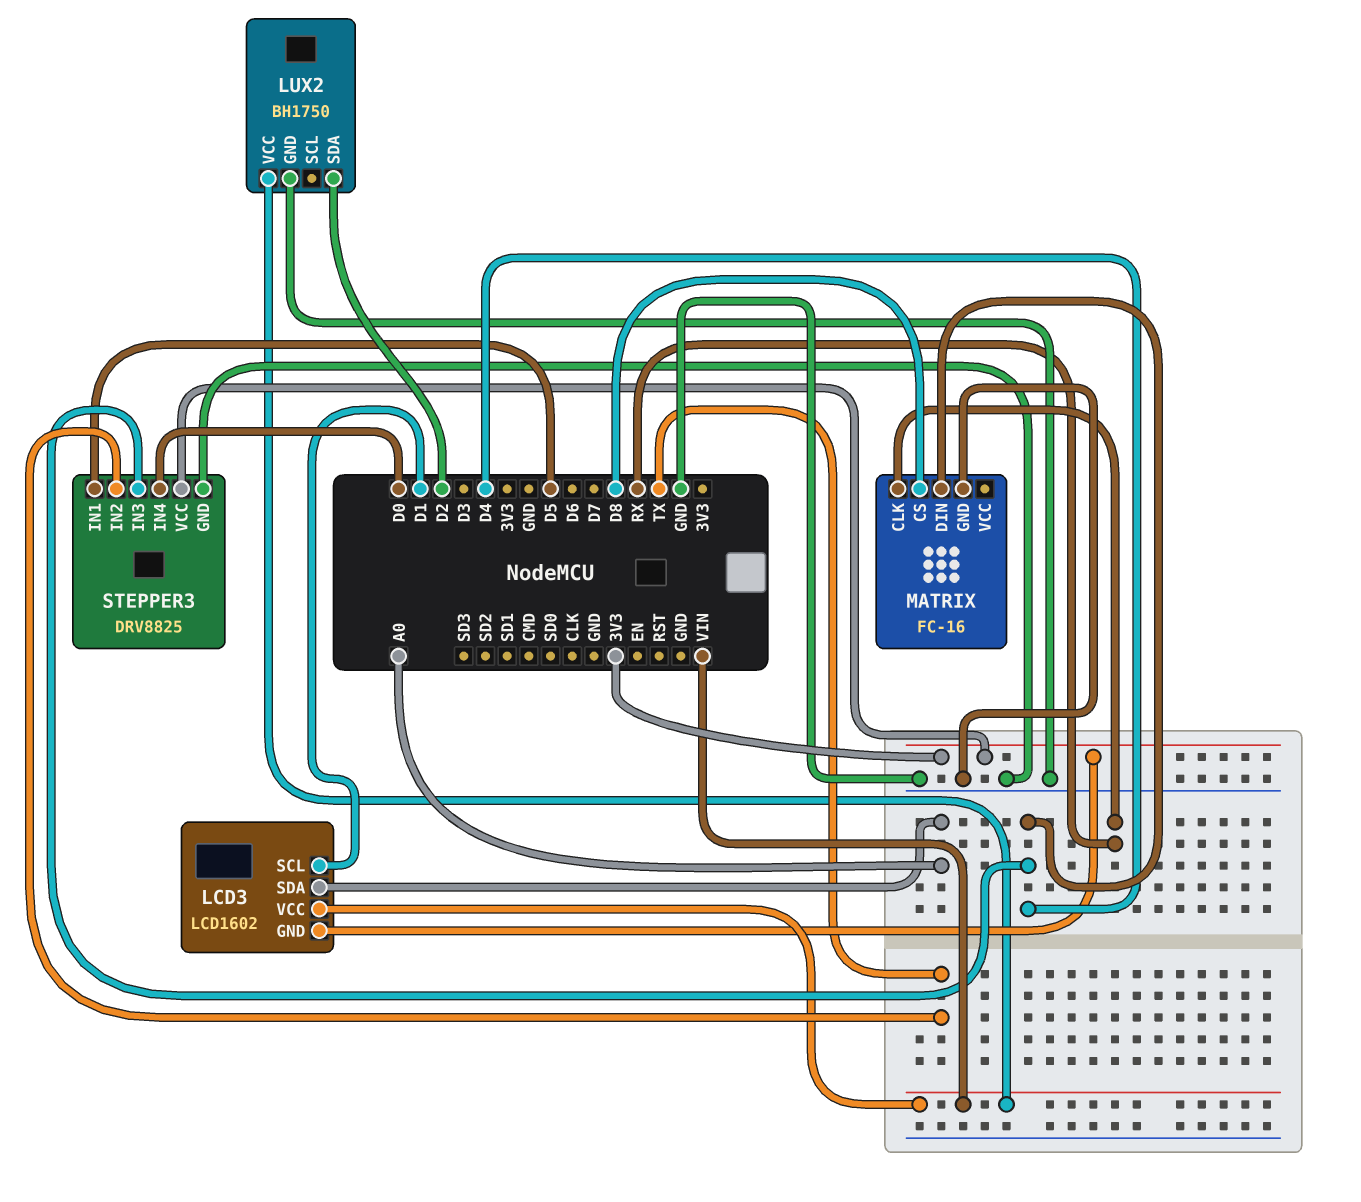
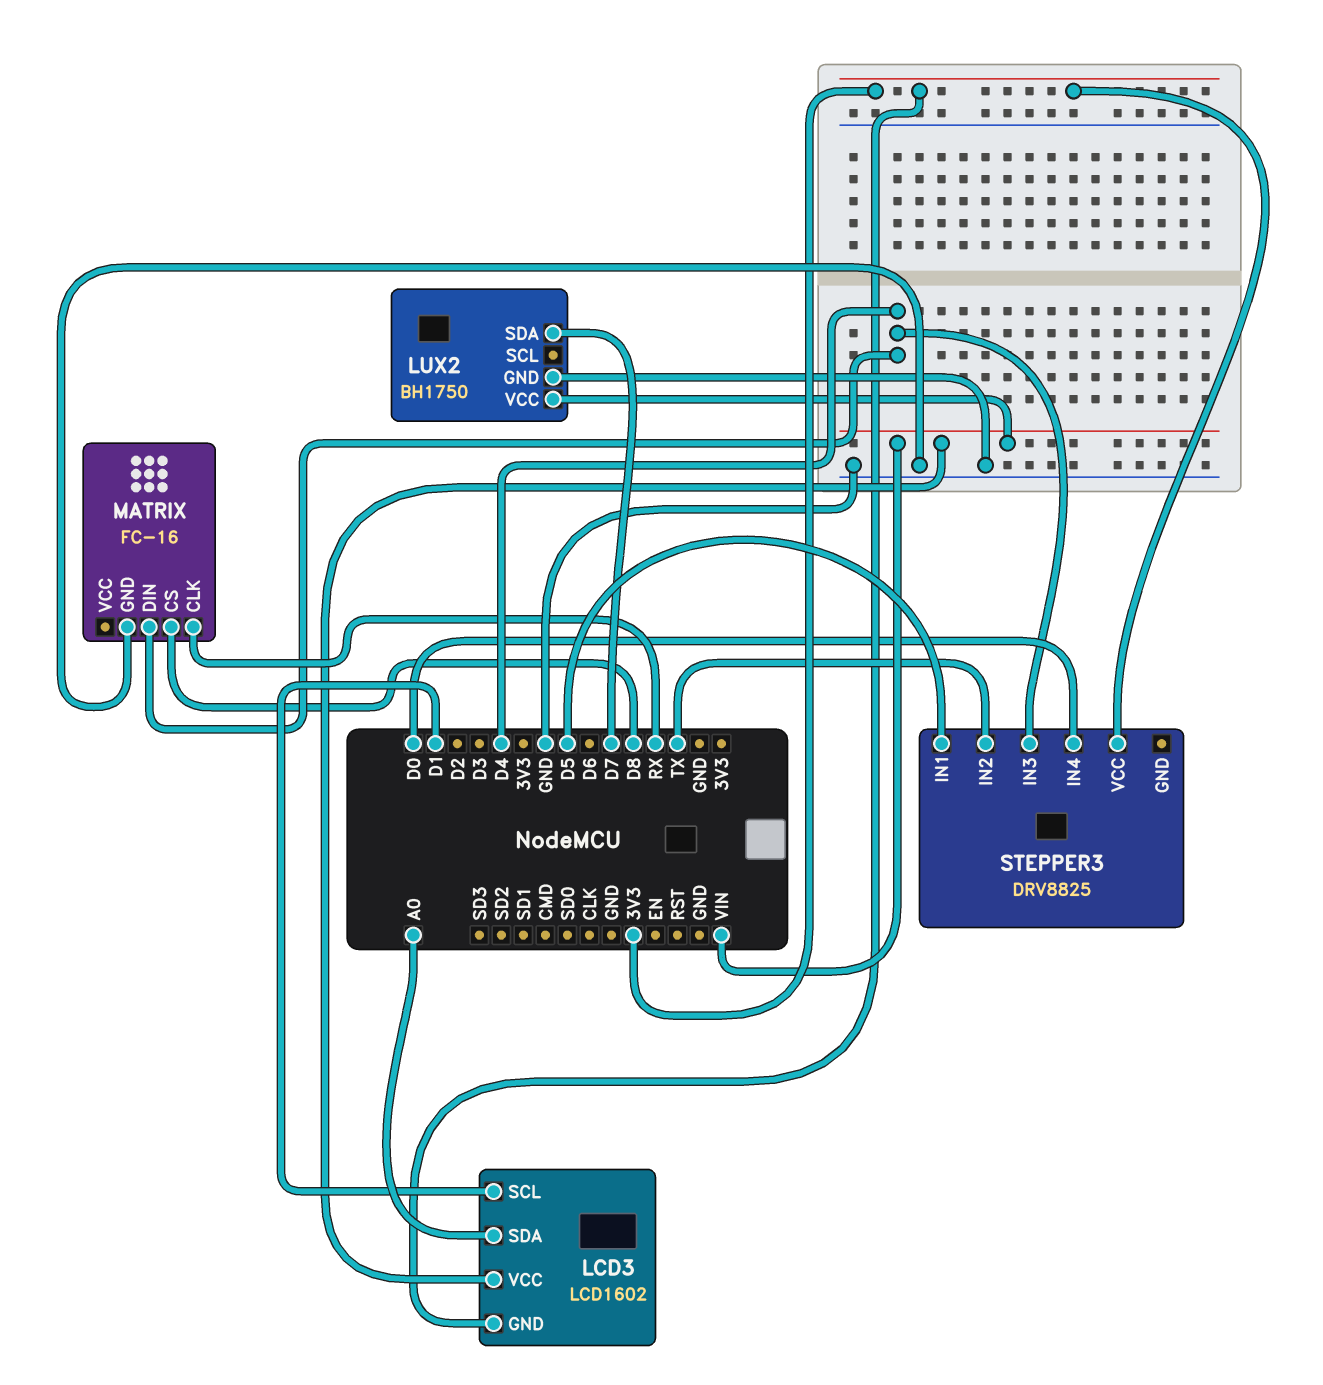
LUX2 pin SDA: D2 -> D7
STEPPER3 pin GND: GND -> none

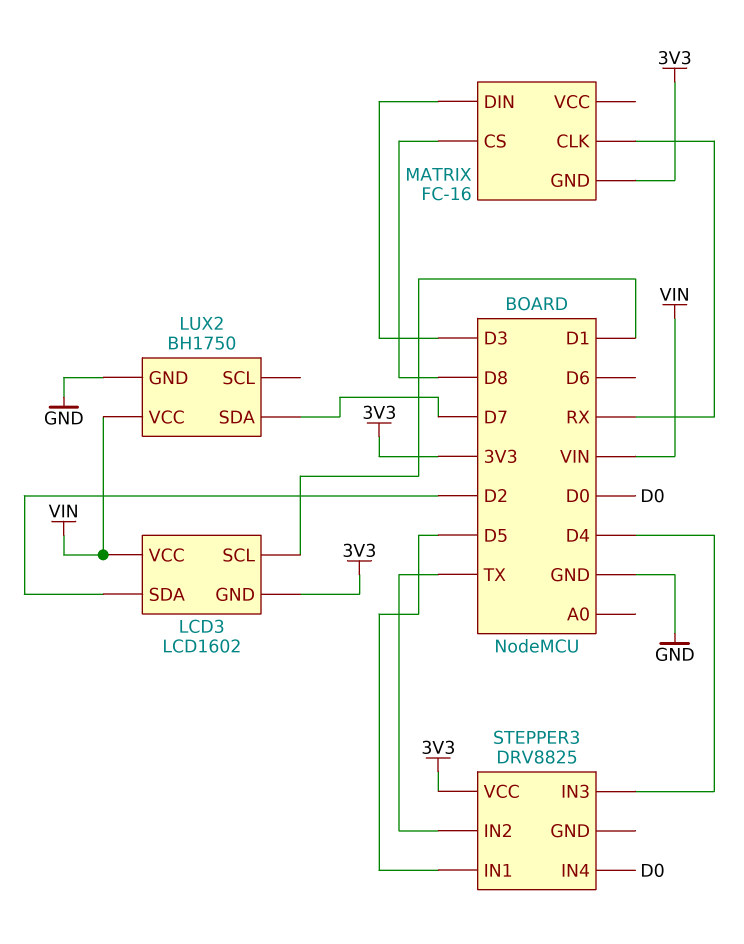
LCD3 pin SDA: A0 -> D2
MATRIX pin DIN: D4 -> D3
MATRIX pin GND: GND -> 3V3

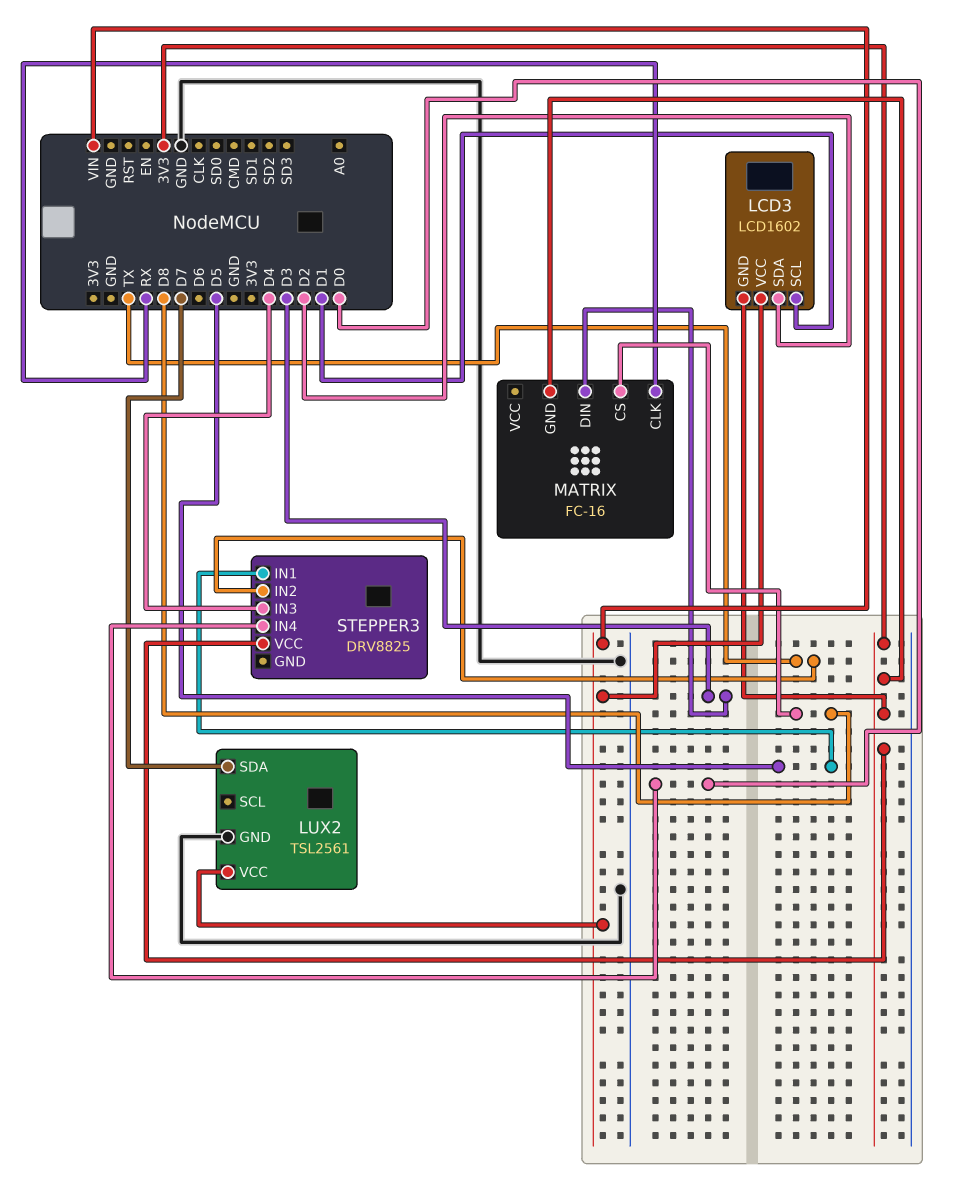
LUX2: BH1750 -> TSL2561

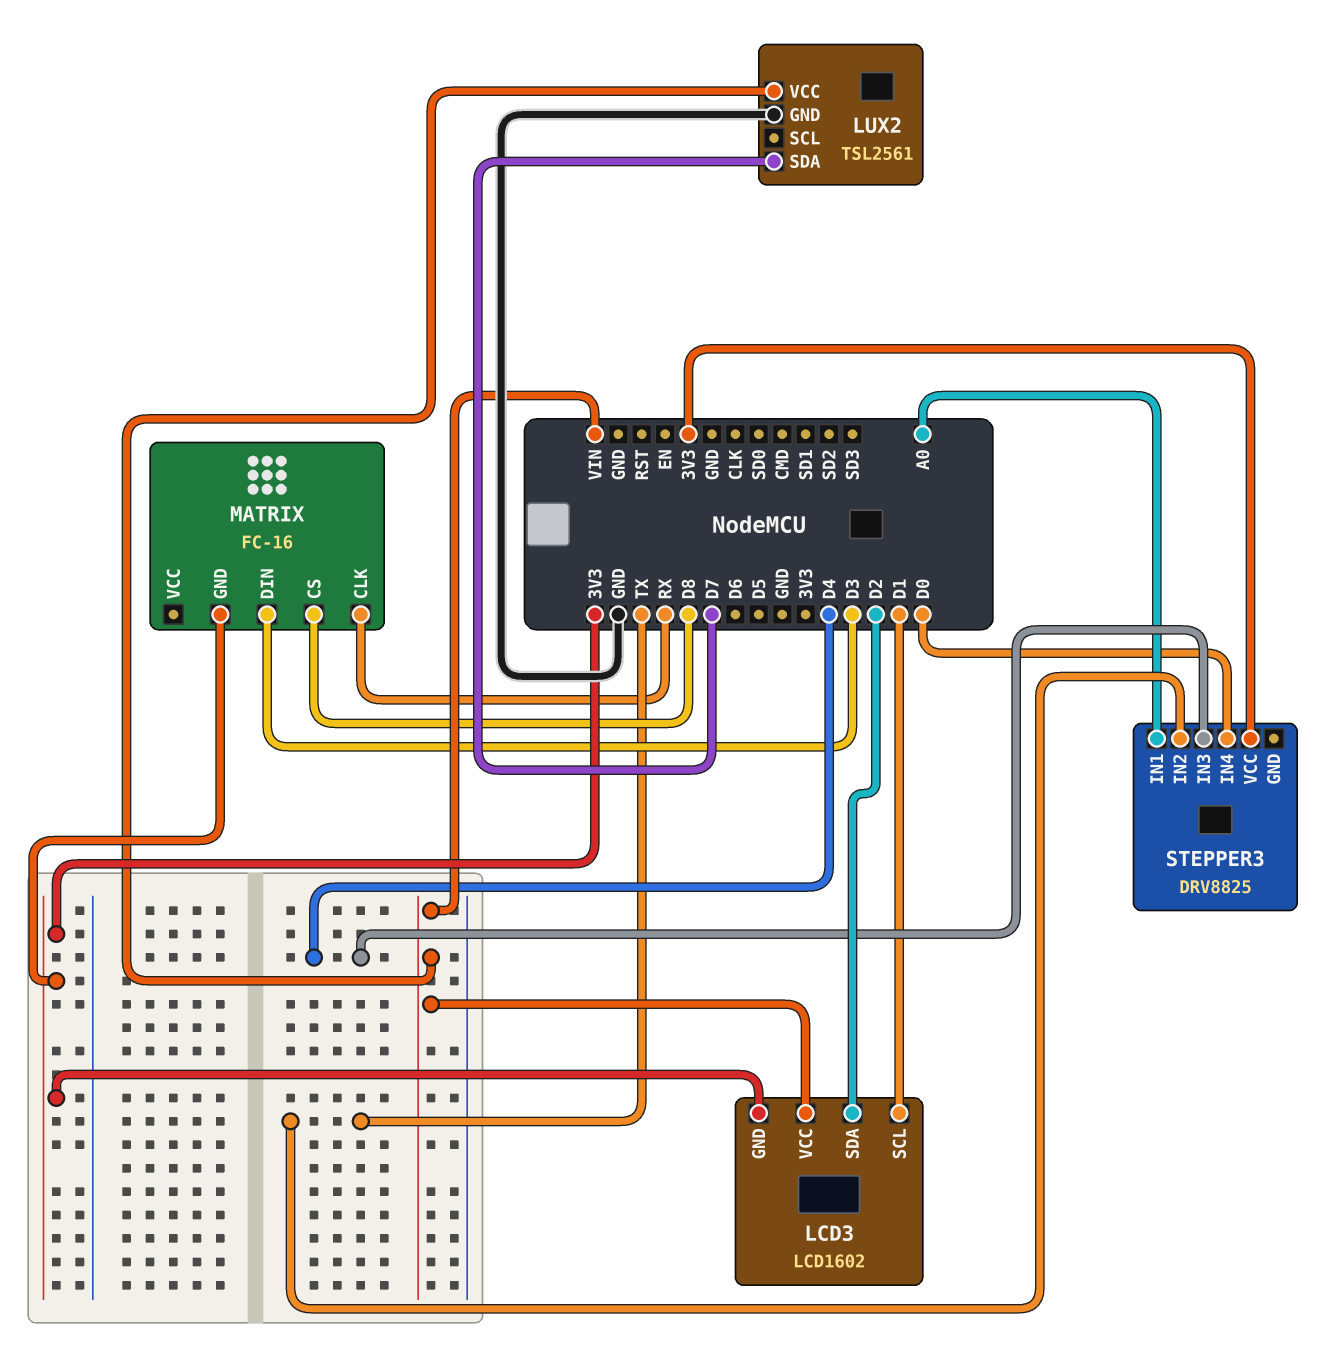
STEPPER3 pin IN1: D5 -> A0

